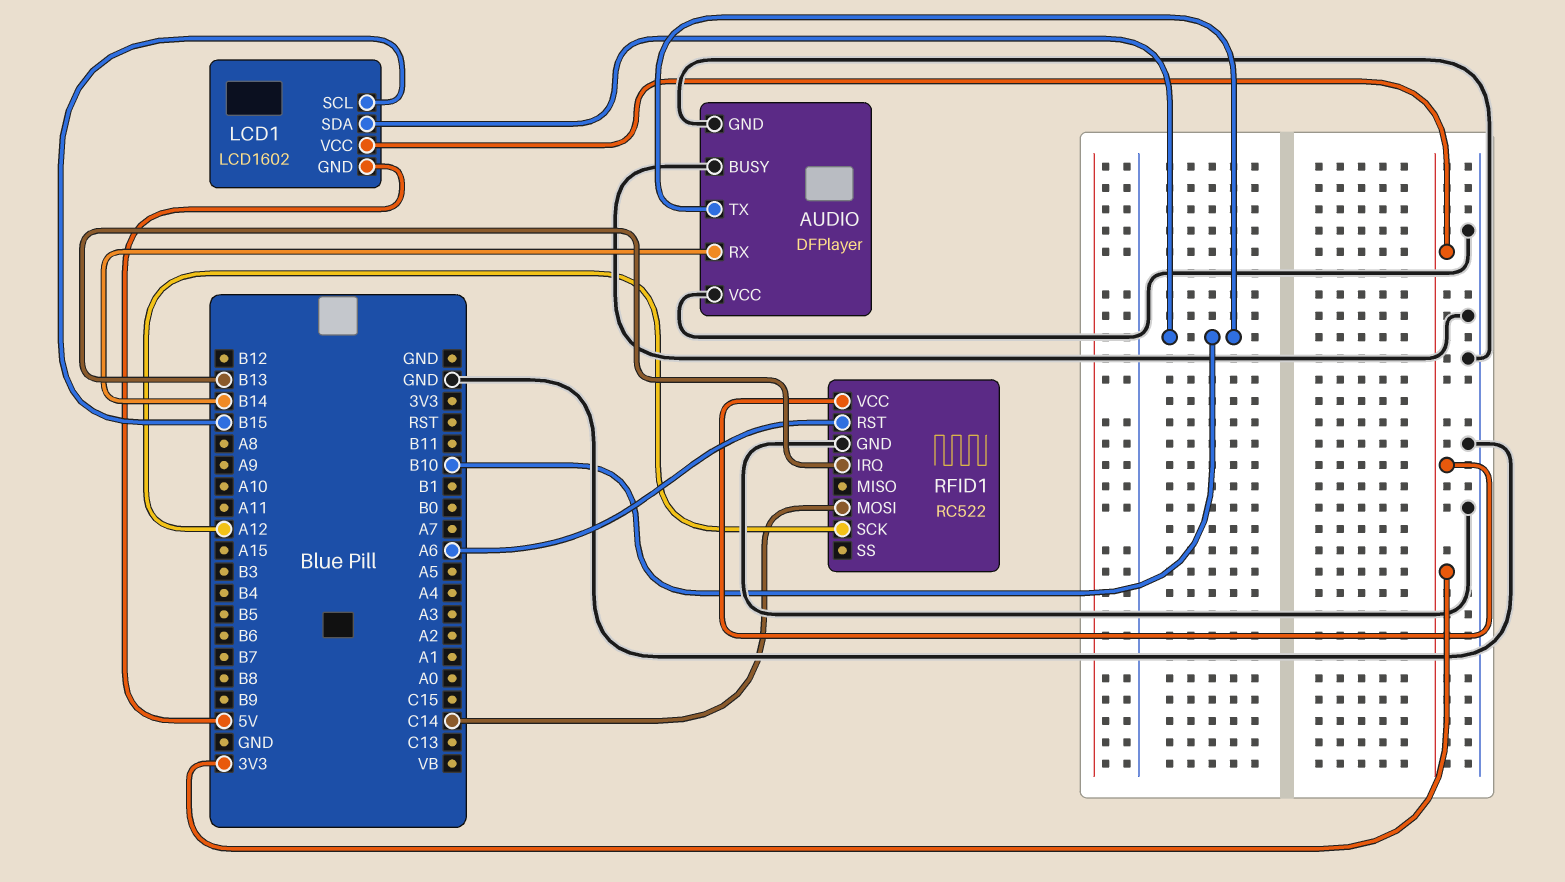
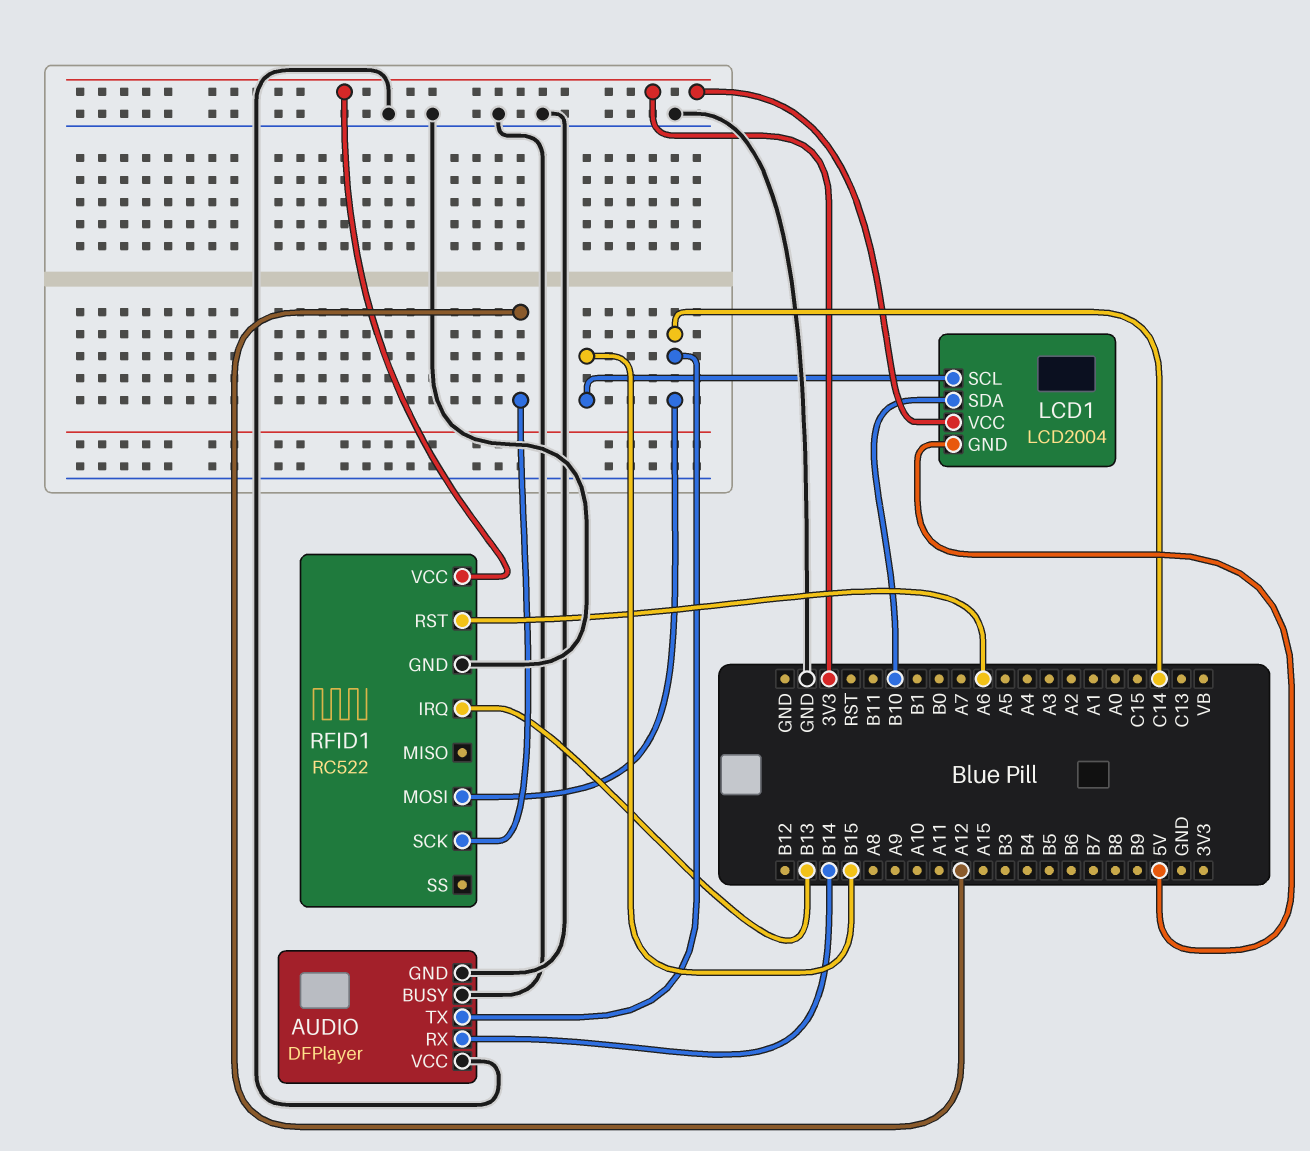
AUDIO pin TX: B10 -> C14
LCD1: LCD1602 -> LCD2004

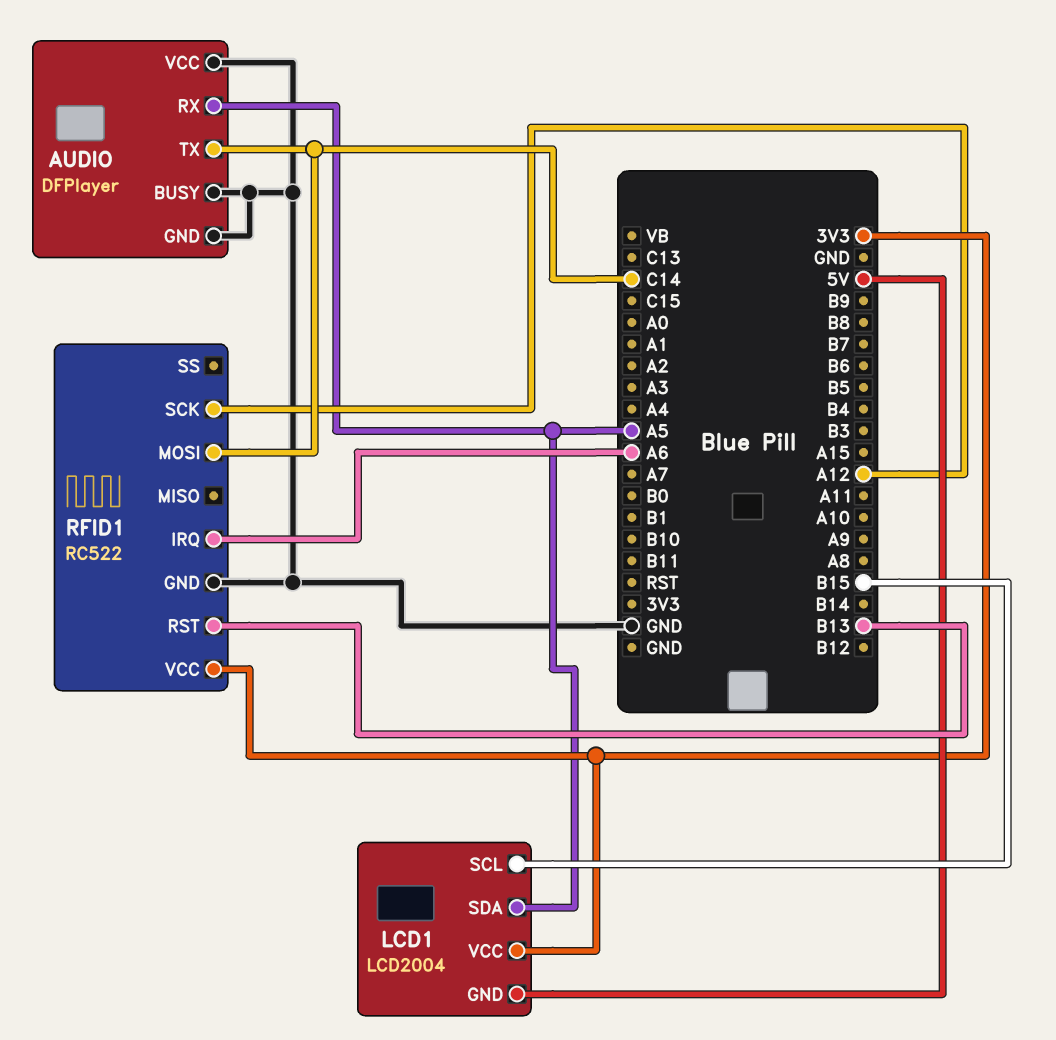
AUDIO pin RX: B14 -> A5
LCD1 pin SDA: B10 -> A5
RFID1 pin IRQ: B13 -> A6
RFID1 pin RST: A6 -> B13

